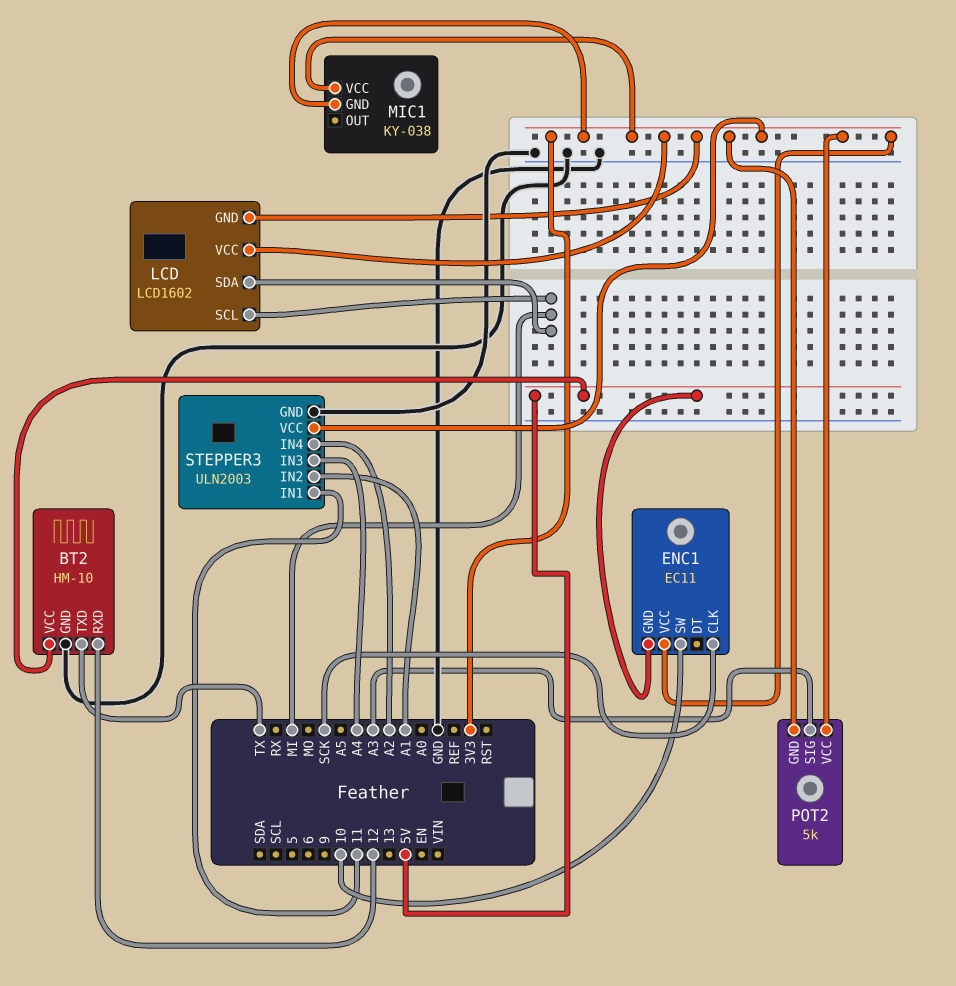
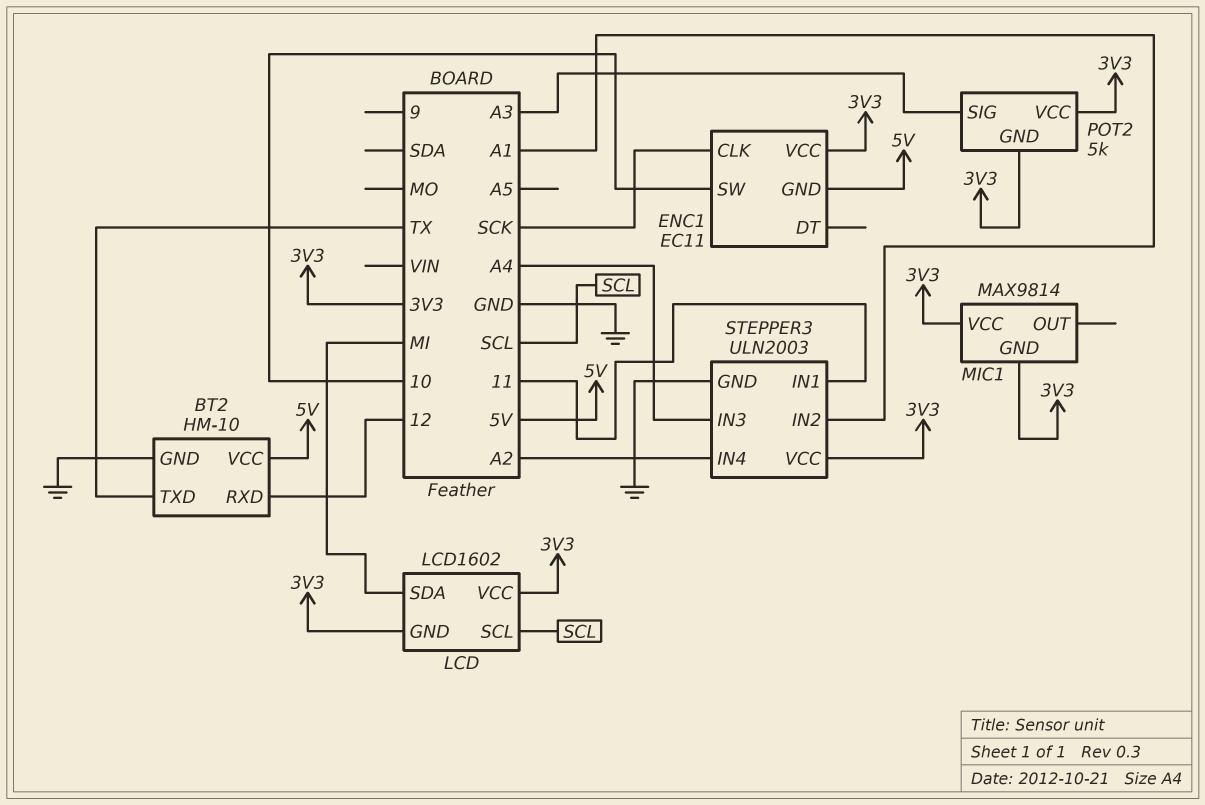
LCD pin SCL: MI -> SCL
MIC1: KY-038 -> MAX9814

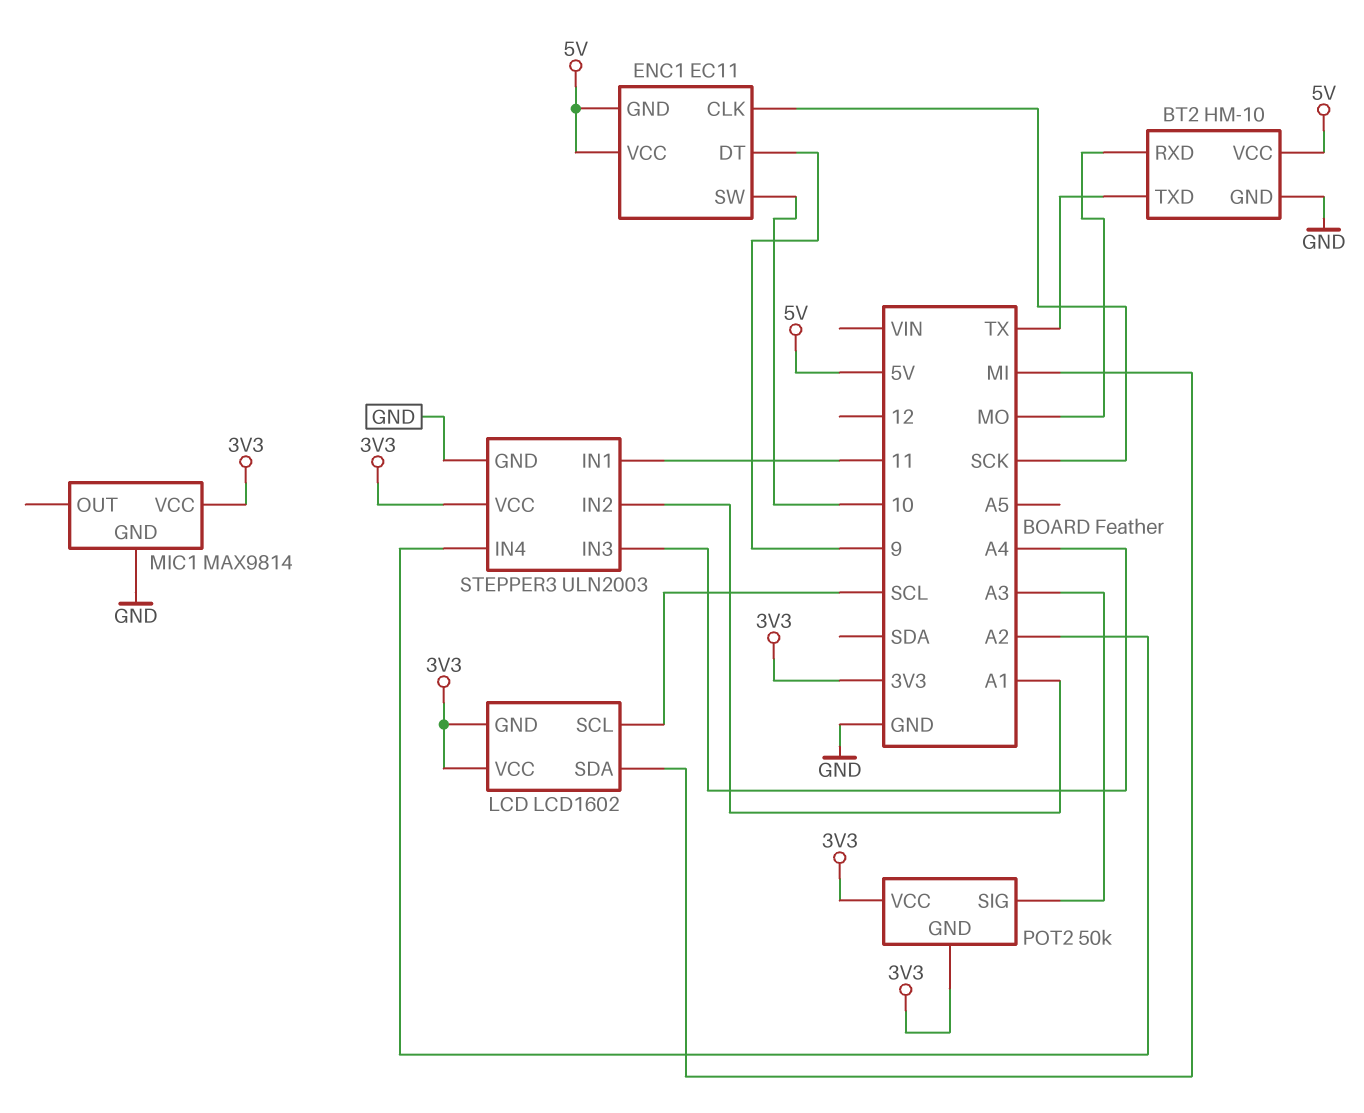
BT2 pin RXD: 12 -> MO
ENC1 pin DT: none -> 9
ENC1 pin VCC: 3V3 -> 5V
MIC1 pin GND: 3V3 -> GND
POT2: 5k -> 50k

